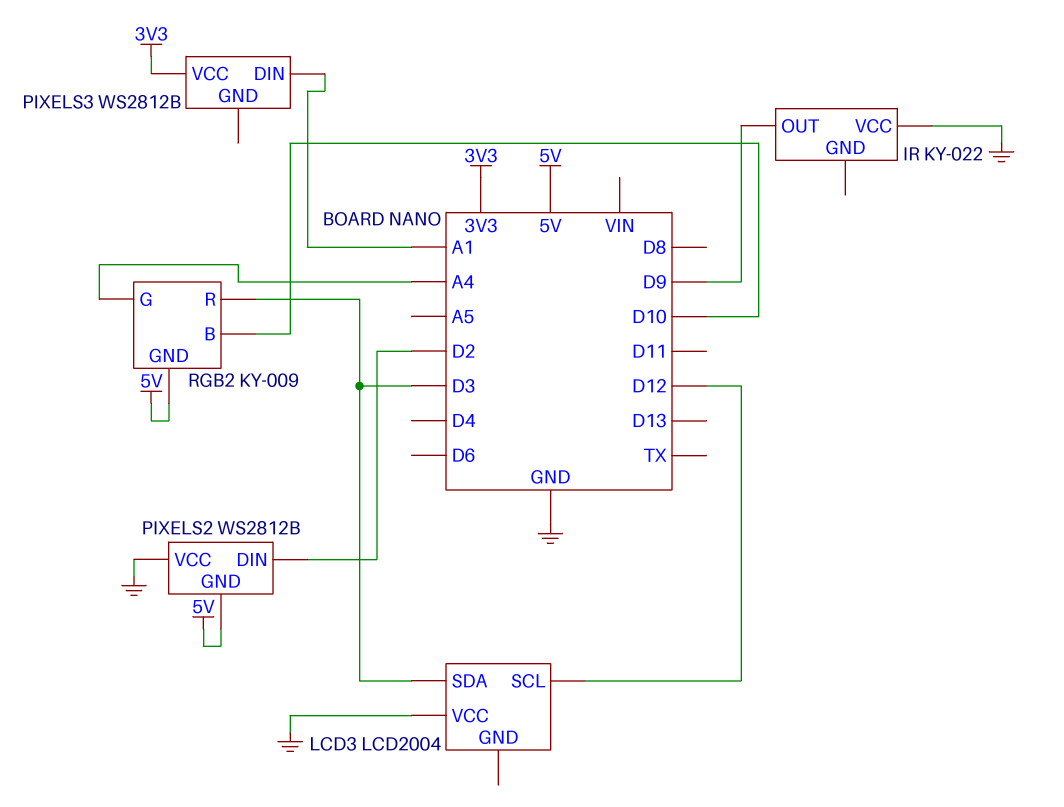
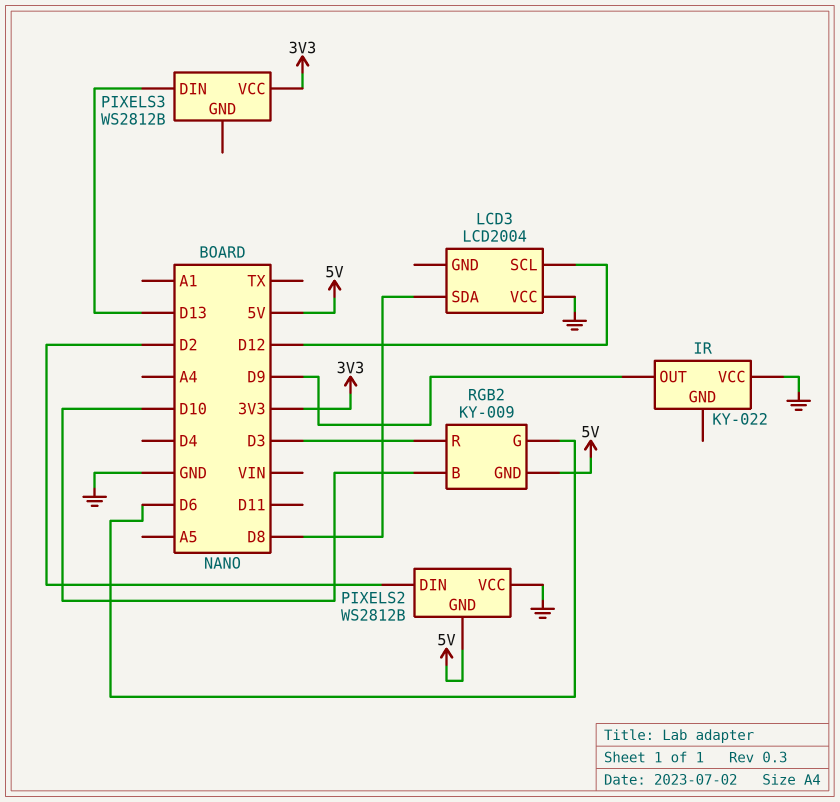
LCD3 pin SDA: D3 -> D8
PIXELS3 pin DIN: A1 -> D13
RGB2 pin G: A4 -> D6

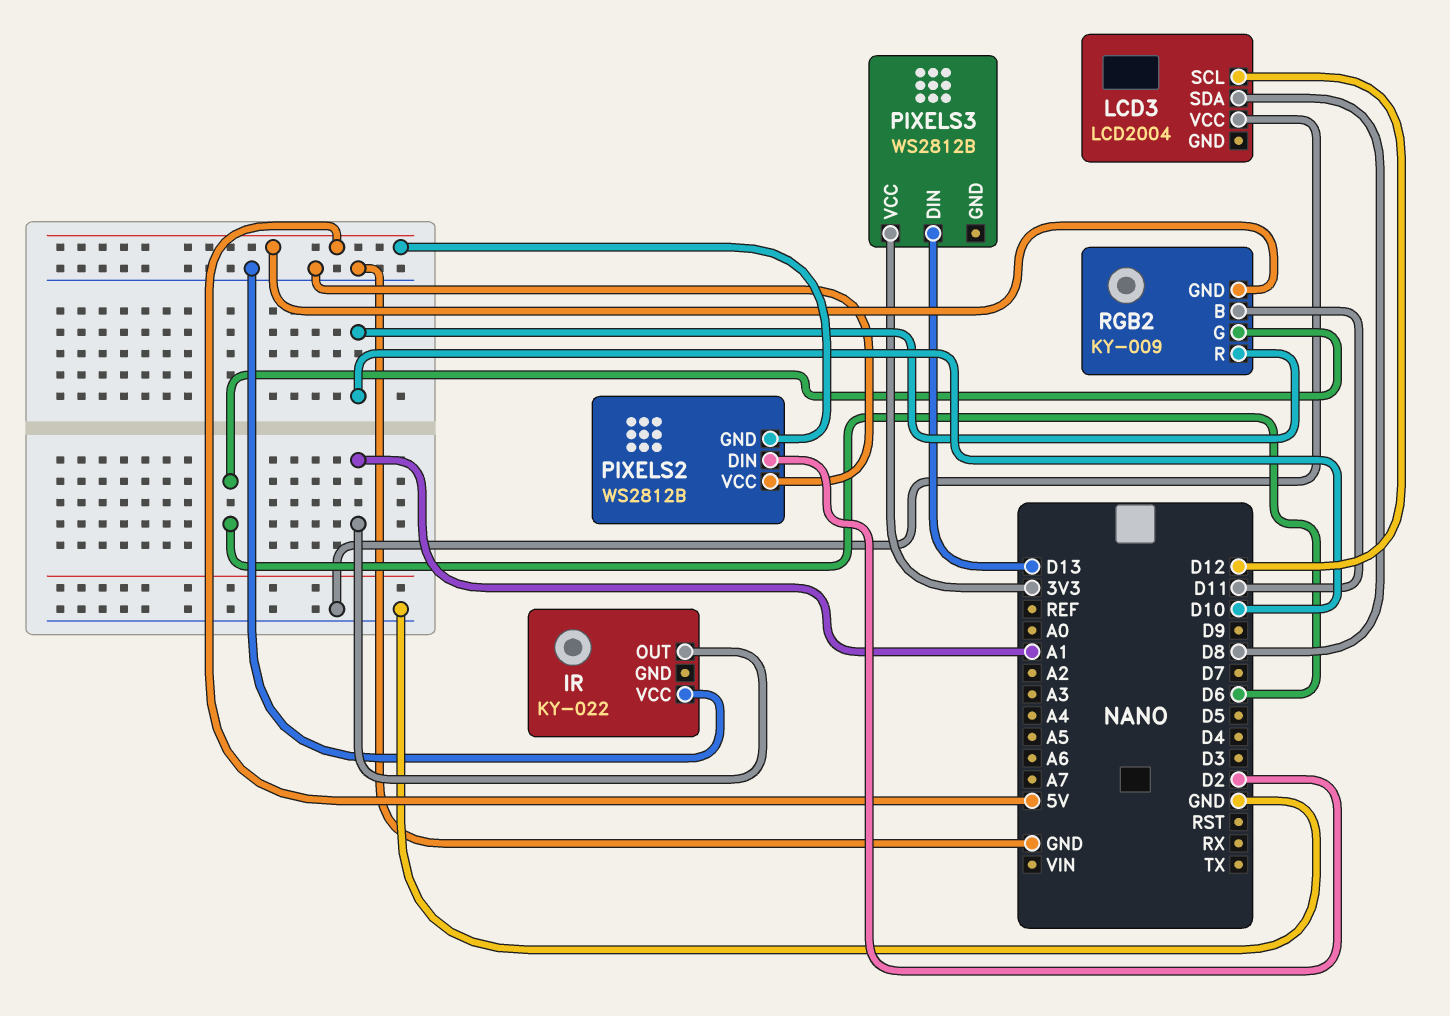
IR pin OUT: D9 -> A1
RGB2 pin B: D10 -> D11
RGB2 pin R: D3 -> D10

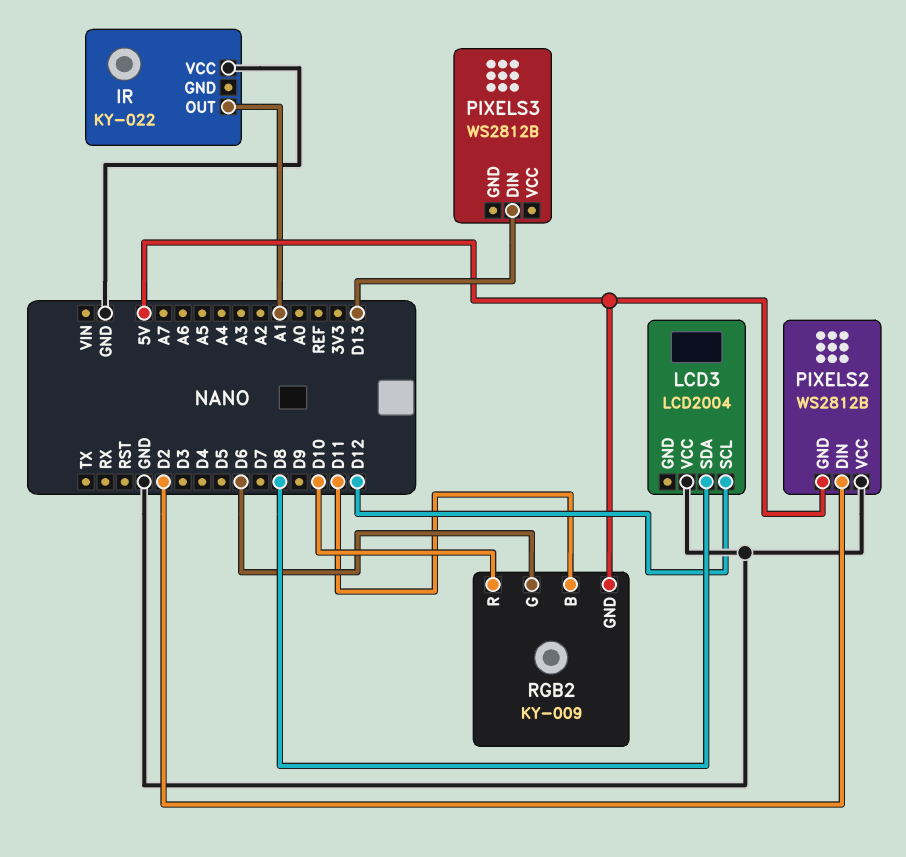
PIXELS3 pin VCC: 3V3 -> none

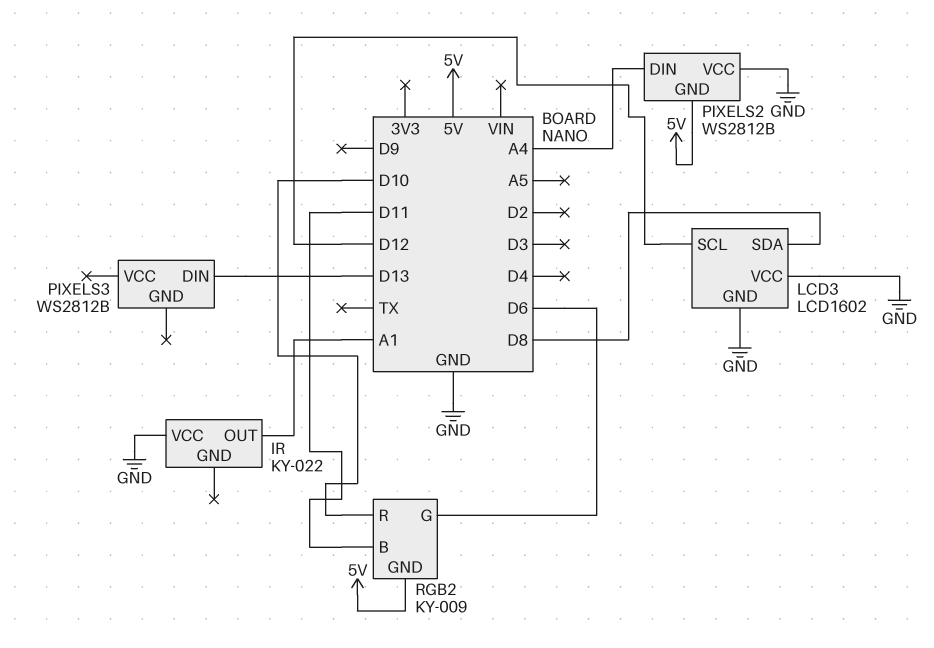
LCD3: LCD2004 -> LCD1602
LCD3 pin GND: none -> GND
PIXELS2 pin DIN: D2 -> A4

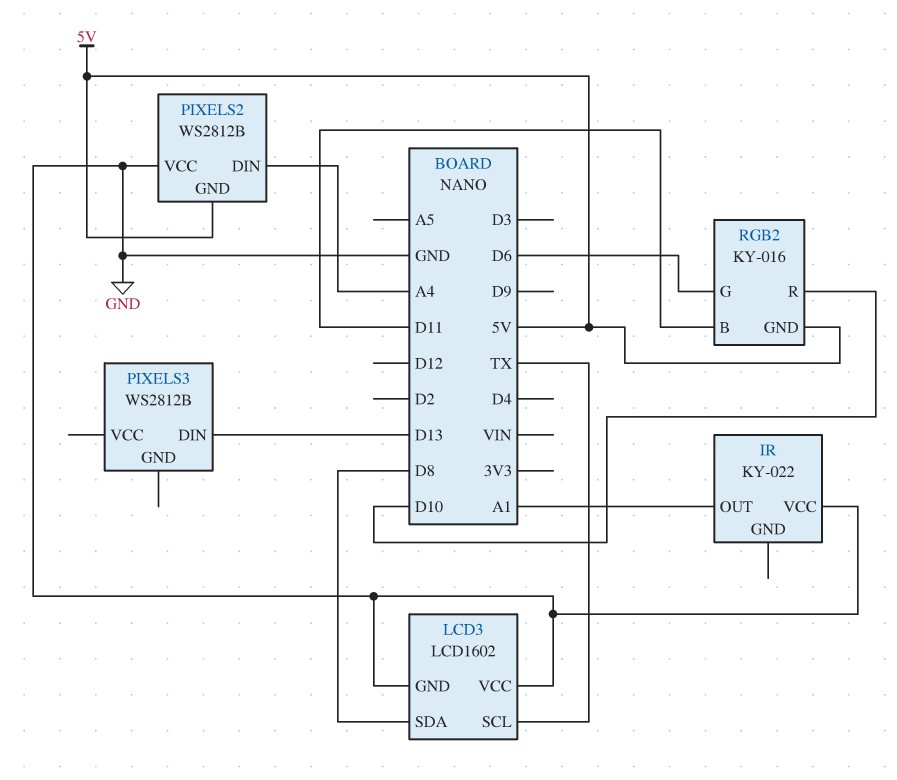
LCD3 pin SCL: D12 -> TX
RGB2: KY-009 -> KY-016

